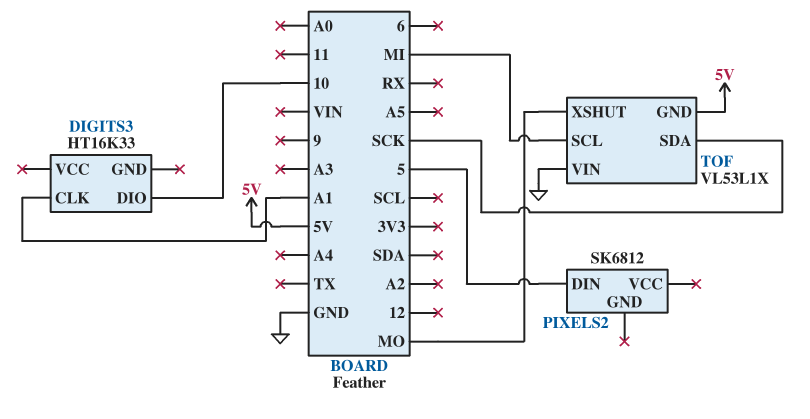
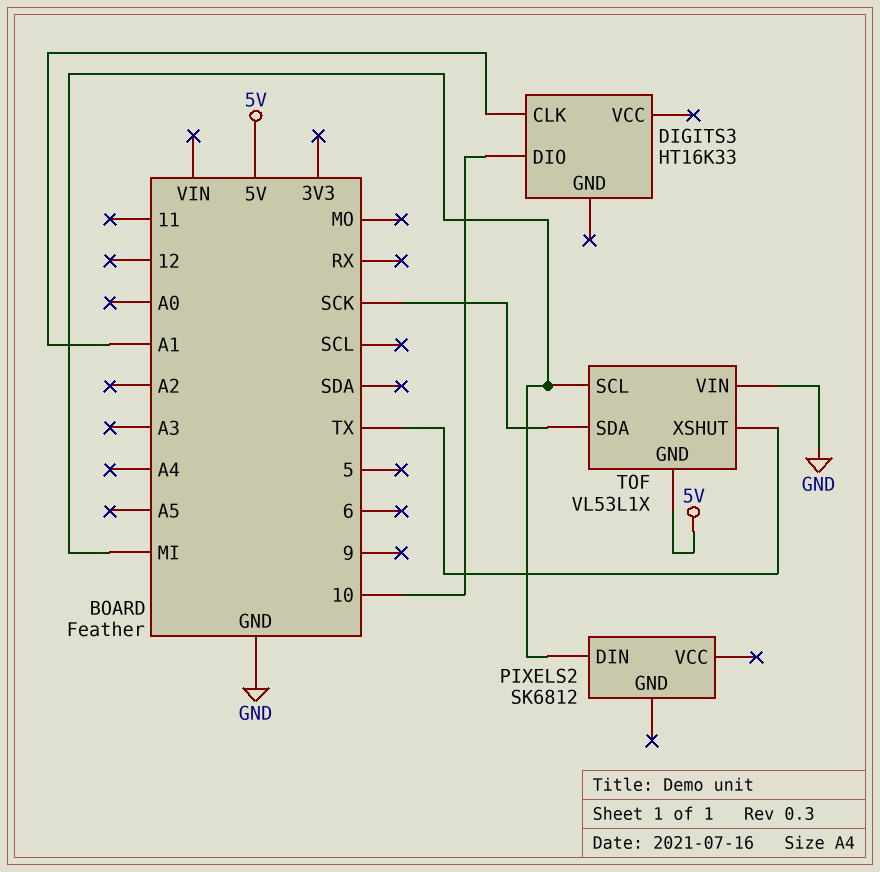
PIXELS2 pin DIN: 5 -> MI
TOF pin XSHUT: MO -> TX

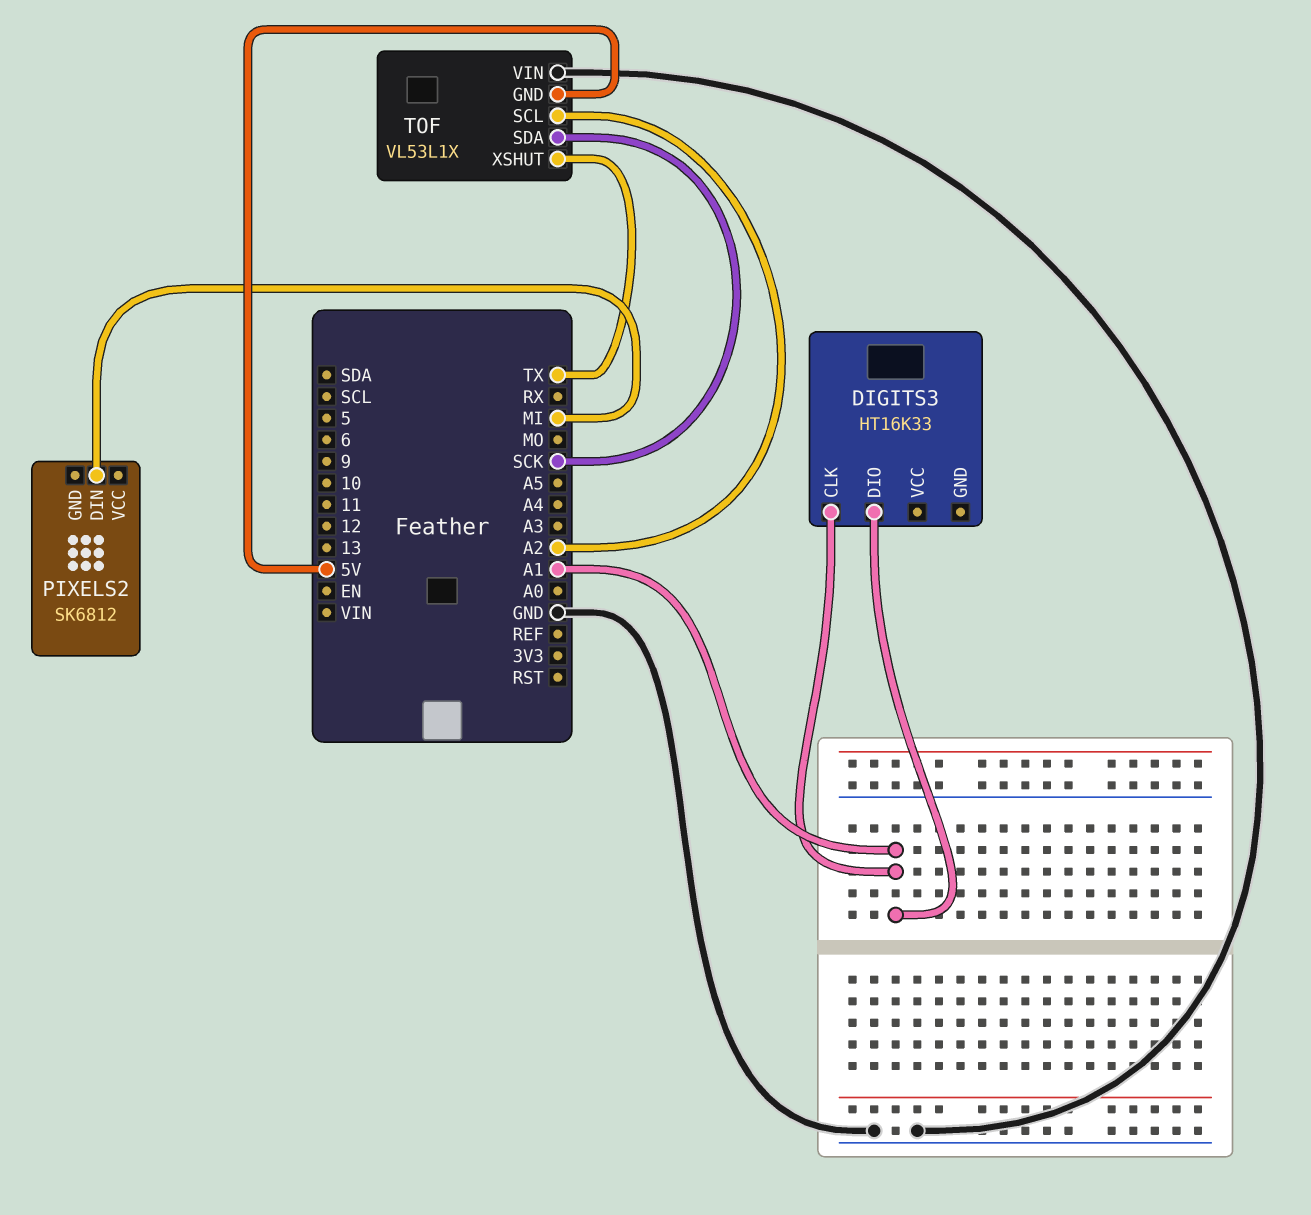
DIGITS3 pin DIO: 10 -> A1
TOF pin SCL: MI -> A2

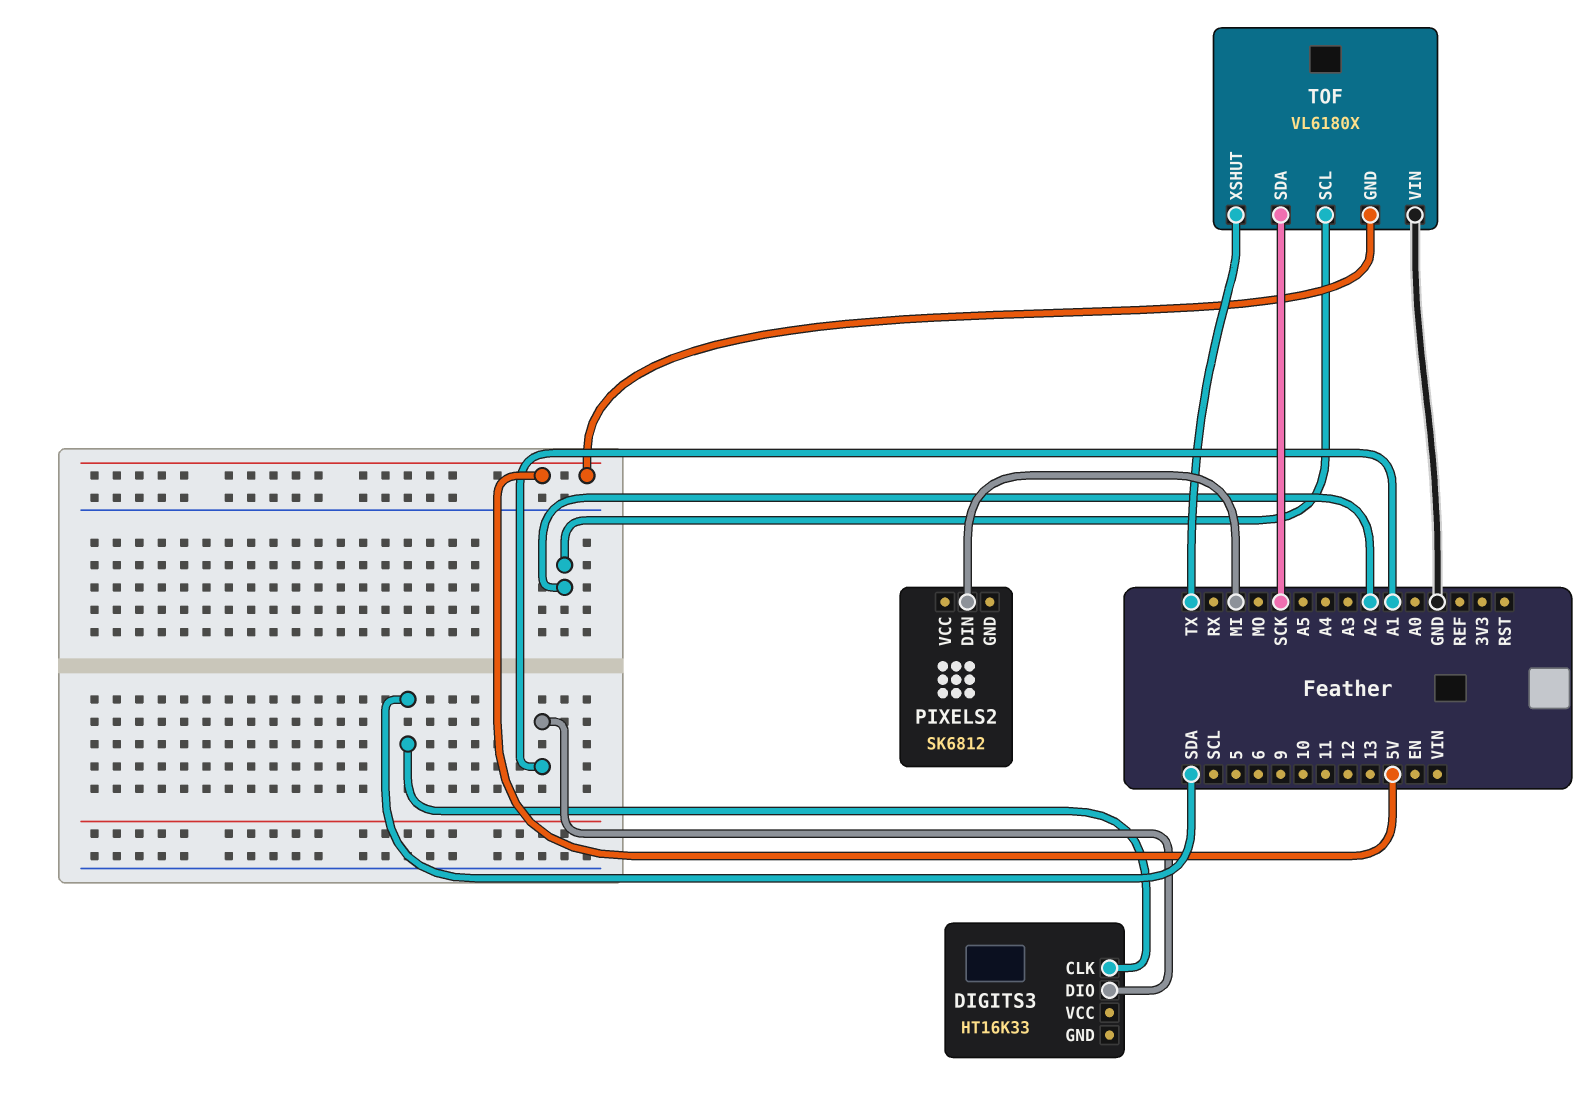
DIGITS3 pin CLK: A1 -> SDA
TOF: VL53L1X -> VL6180X

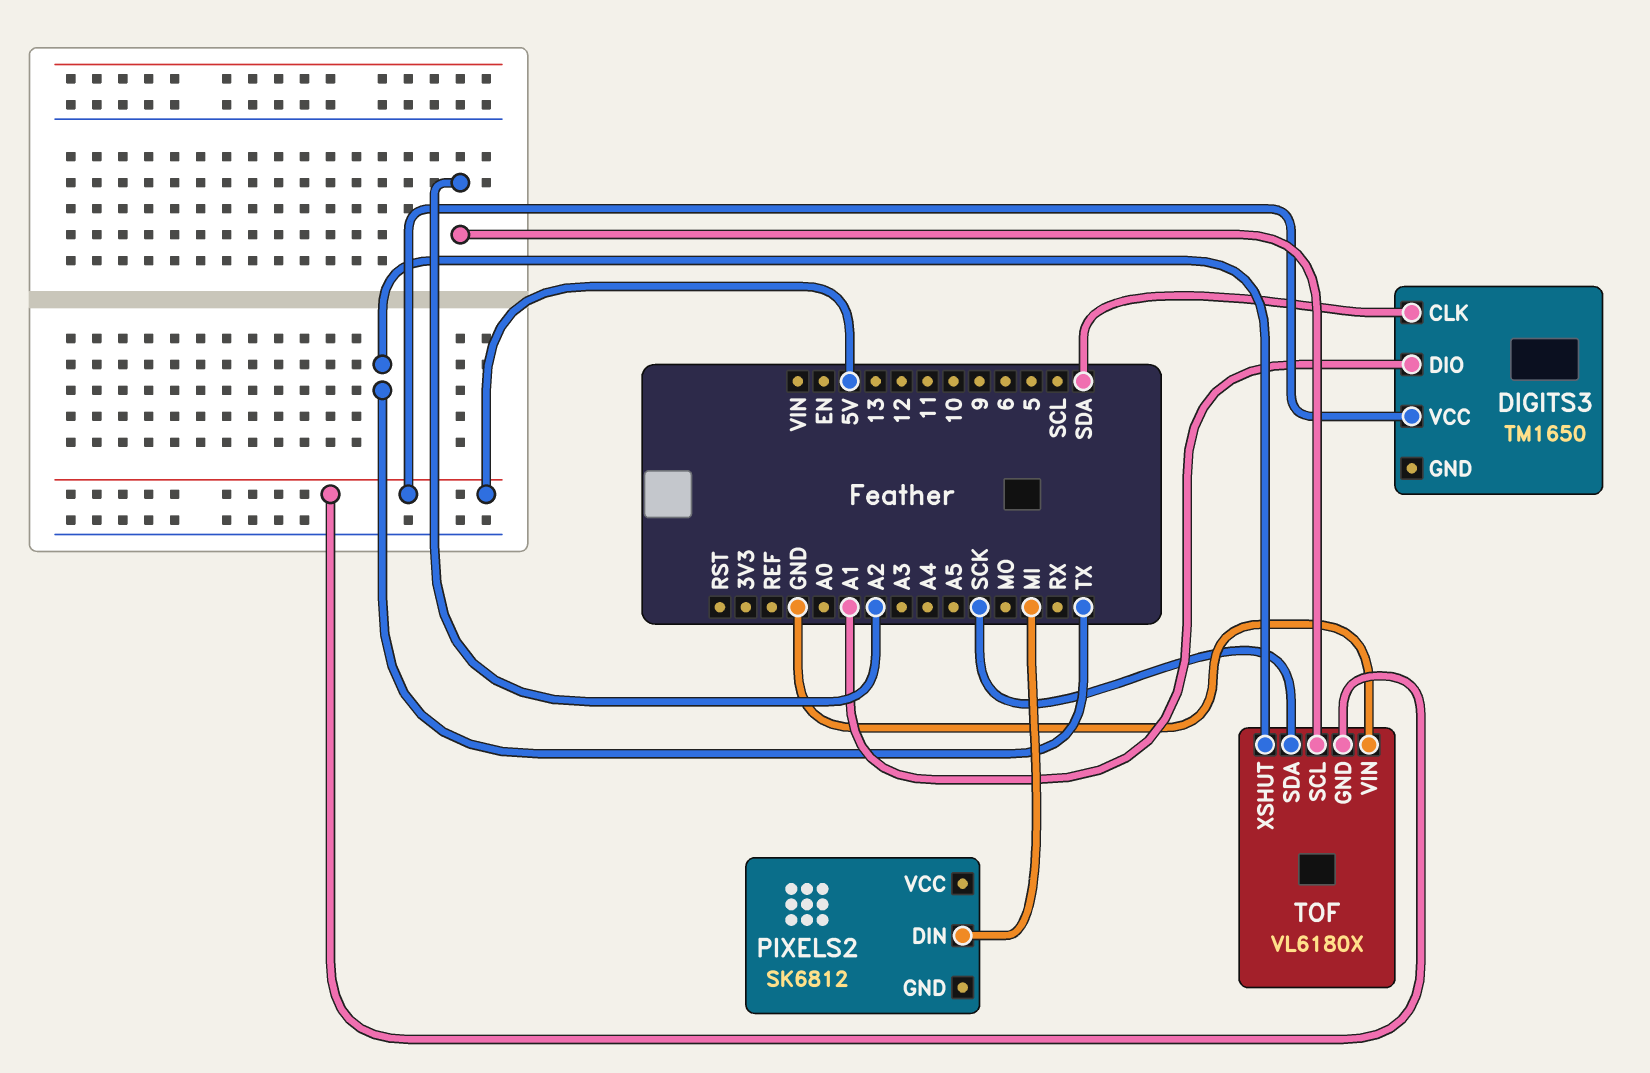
DIGITS3: HT16K33 -> TM1650
DIGITS3 pin VCC: none -> 5V

